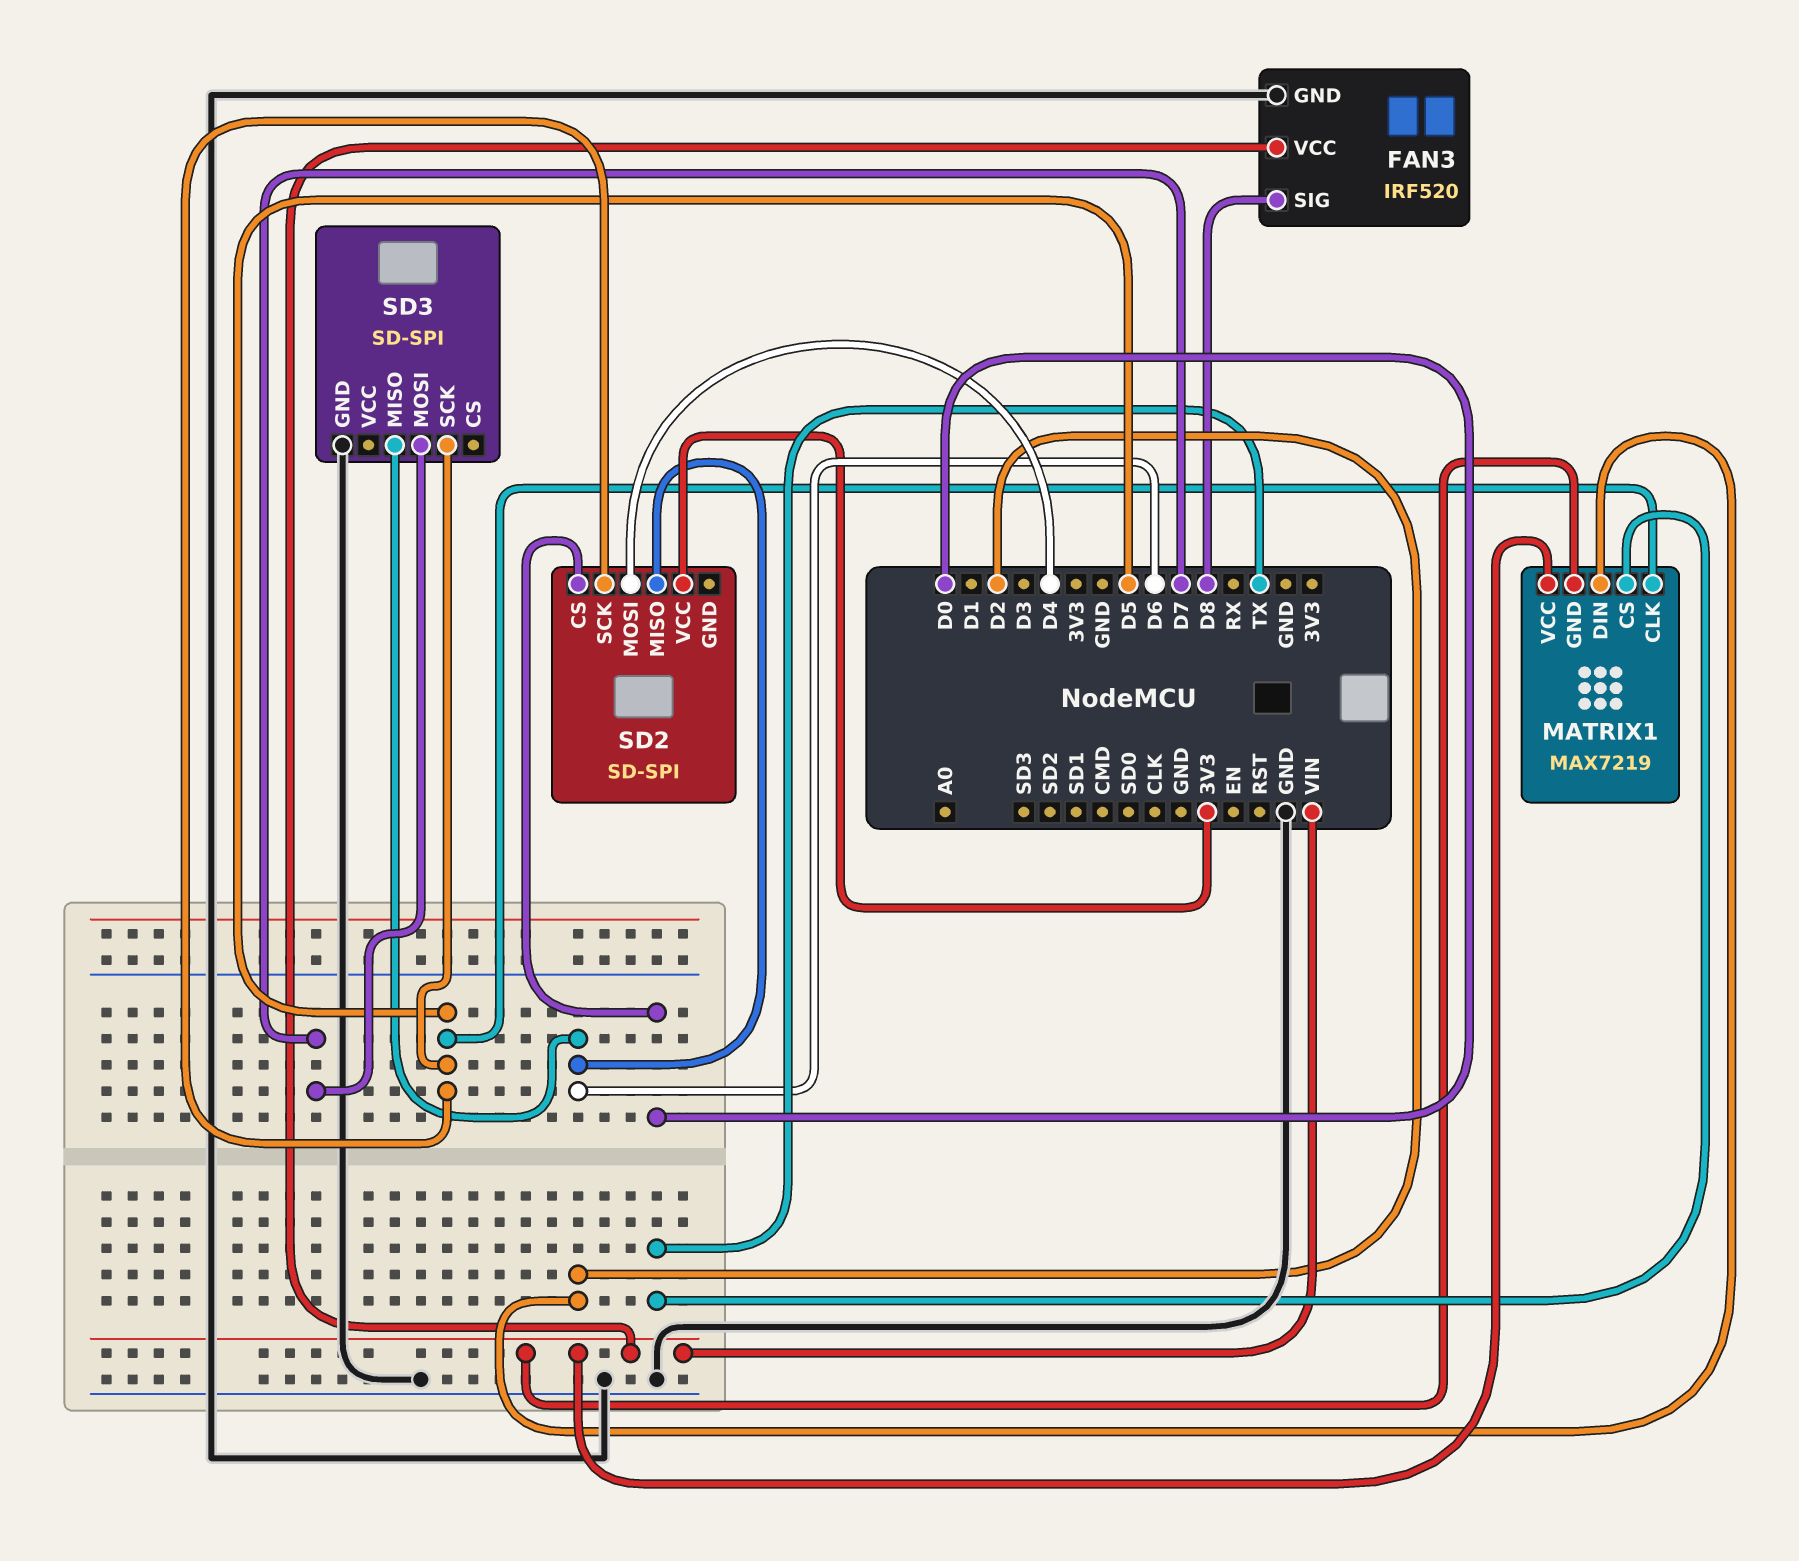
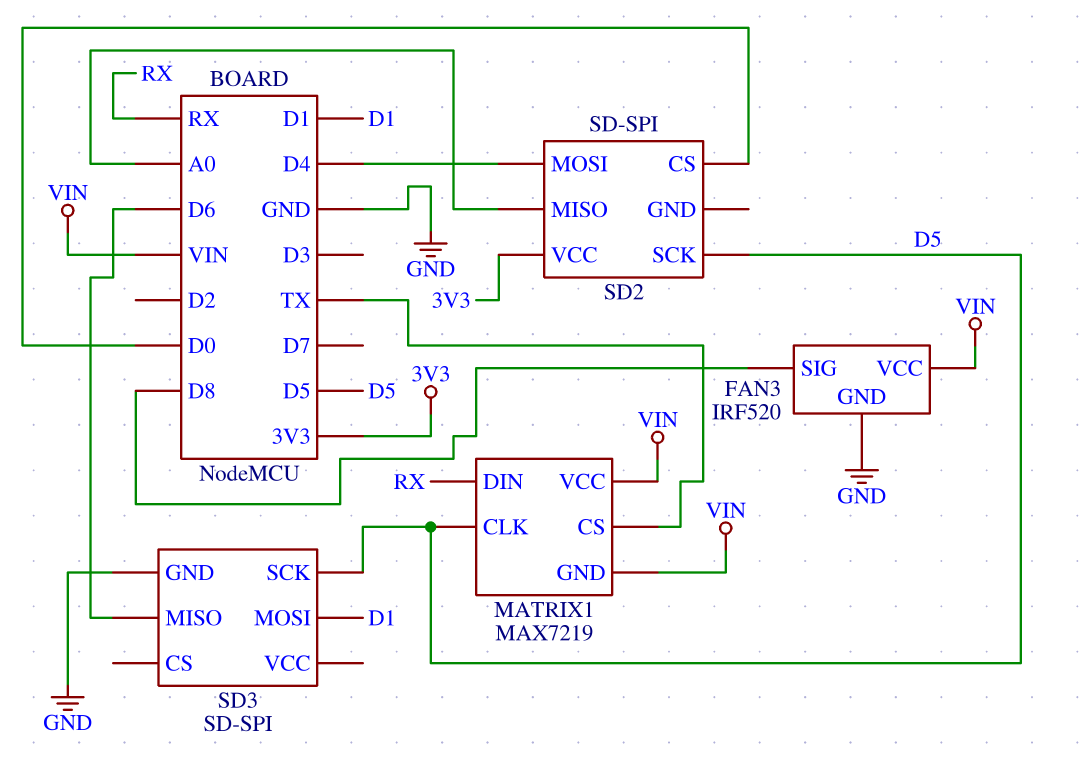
MATRIX1 pin DIN: D2 -> RX
SD2 pin MISO: D6 -> A0
SD3 pin MOSI: D7 -> D1

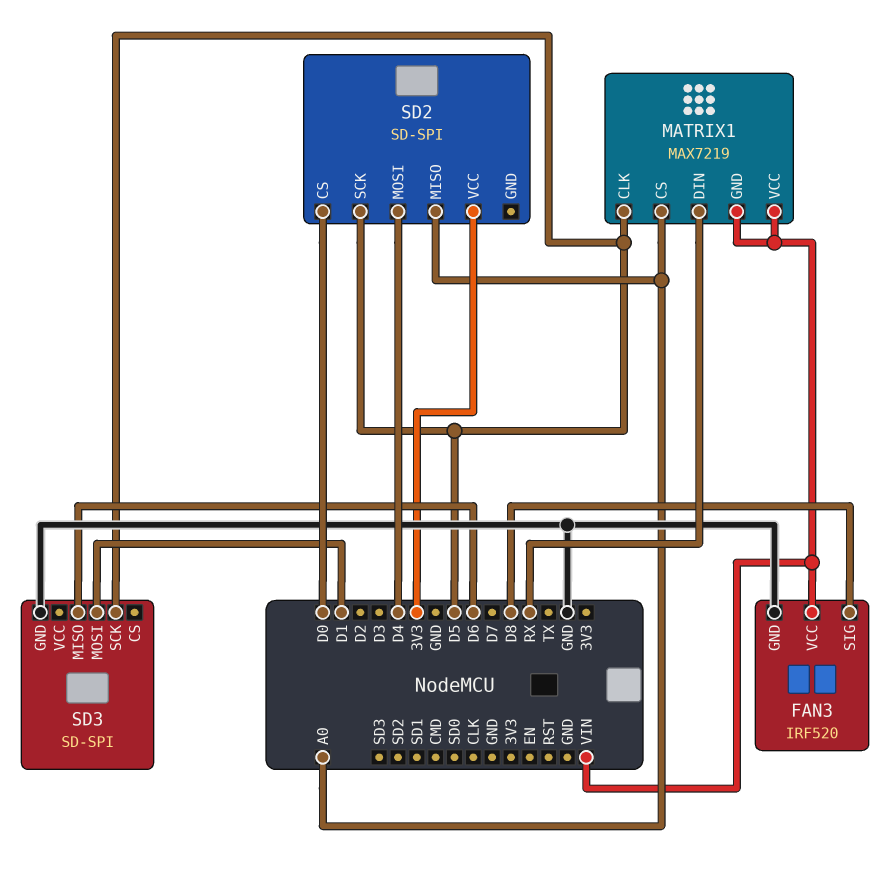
MATRIX1 pin CS: TX -> A0

